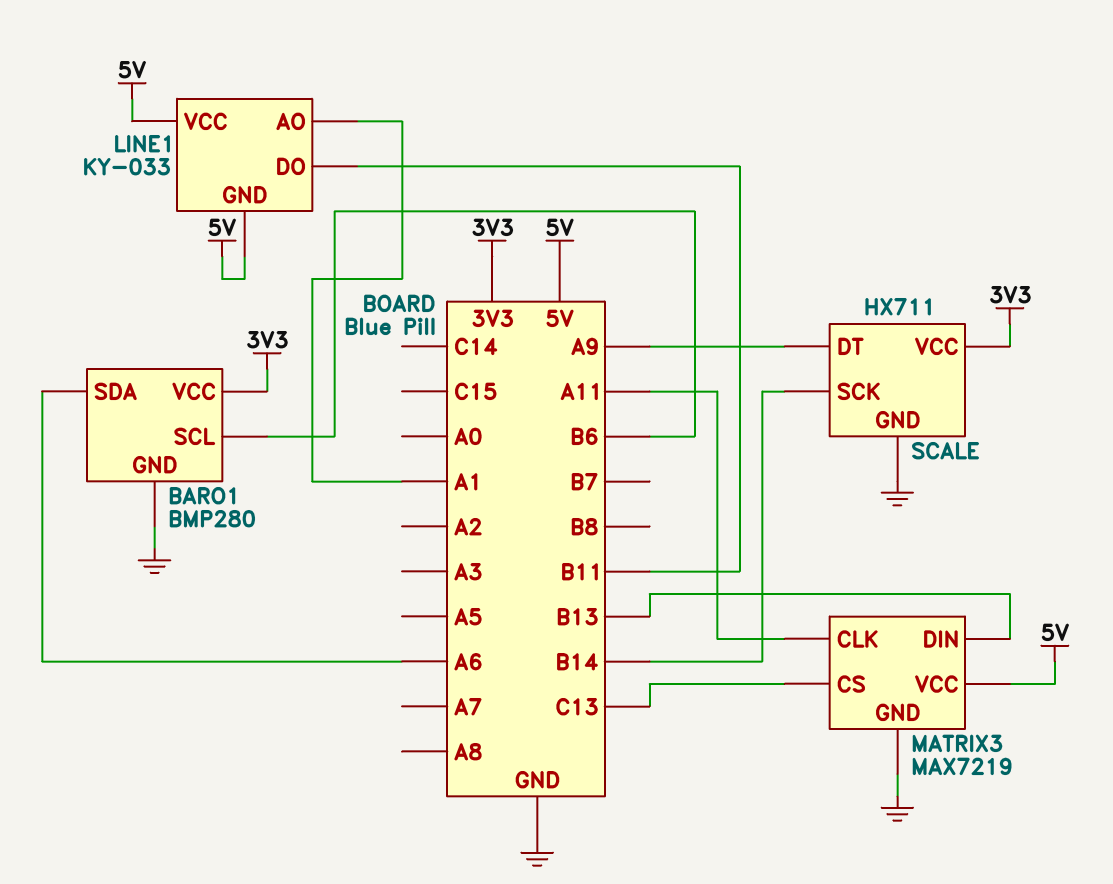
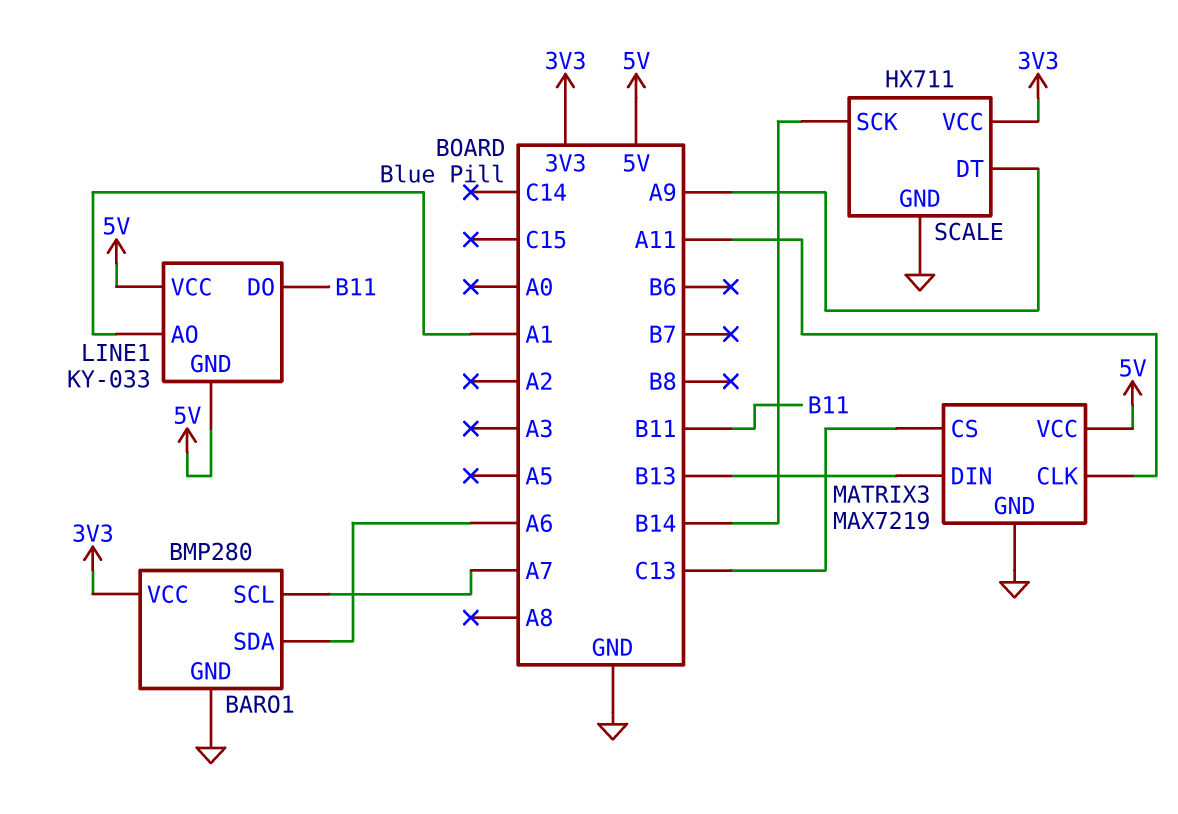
BARO1 pin SCL: B6 -> A7

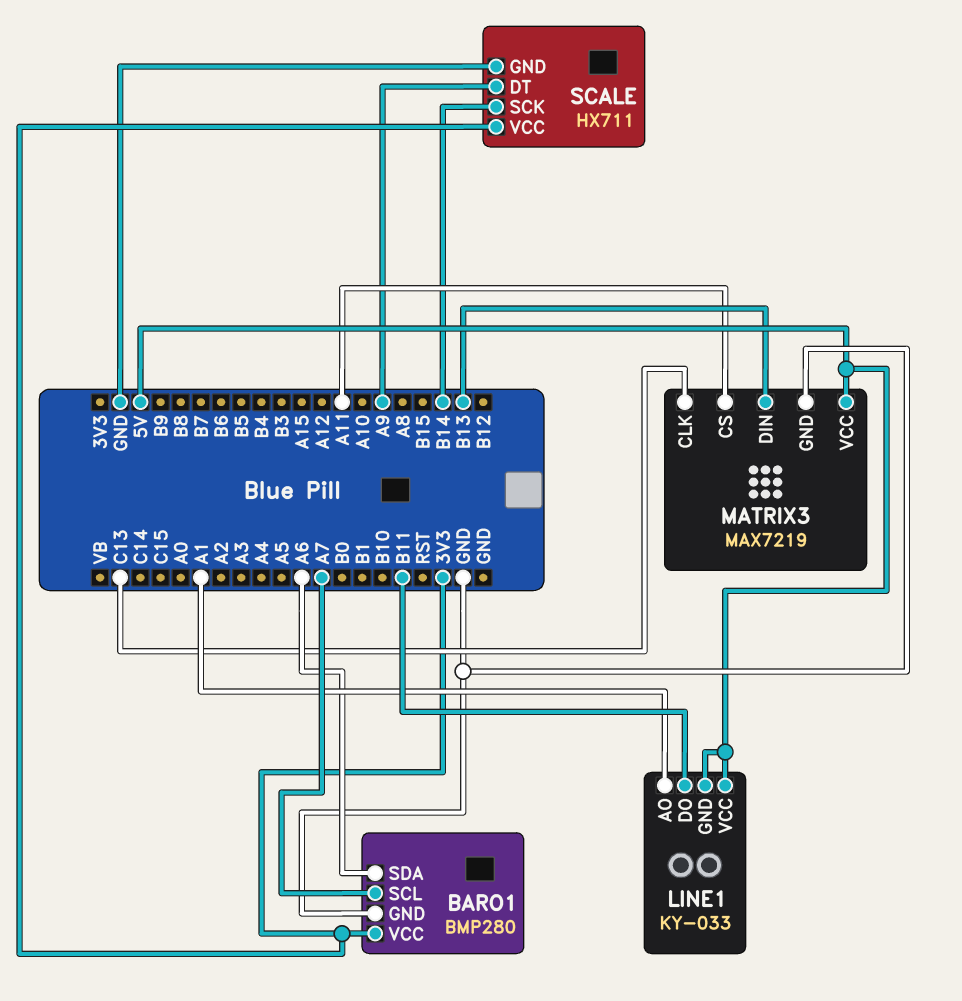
MATRIX3 pin CLK: A11 -> C13
MATRIX3 pin CS: C13 -> A11

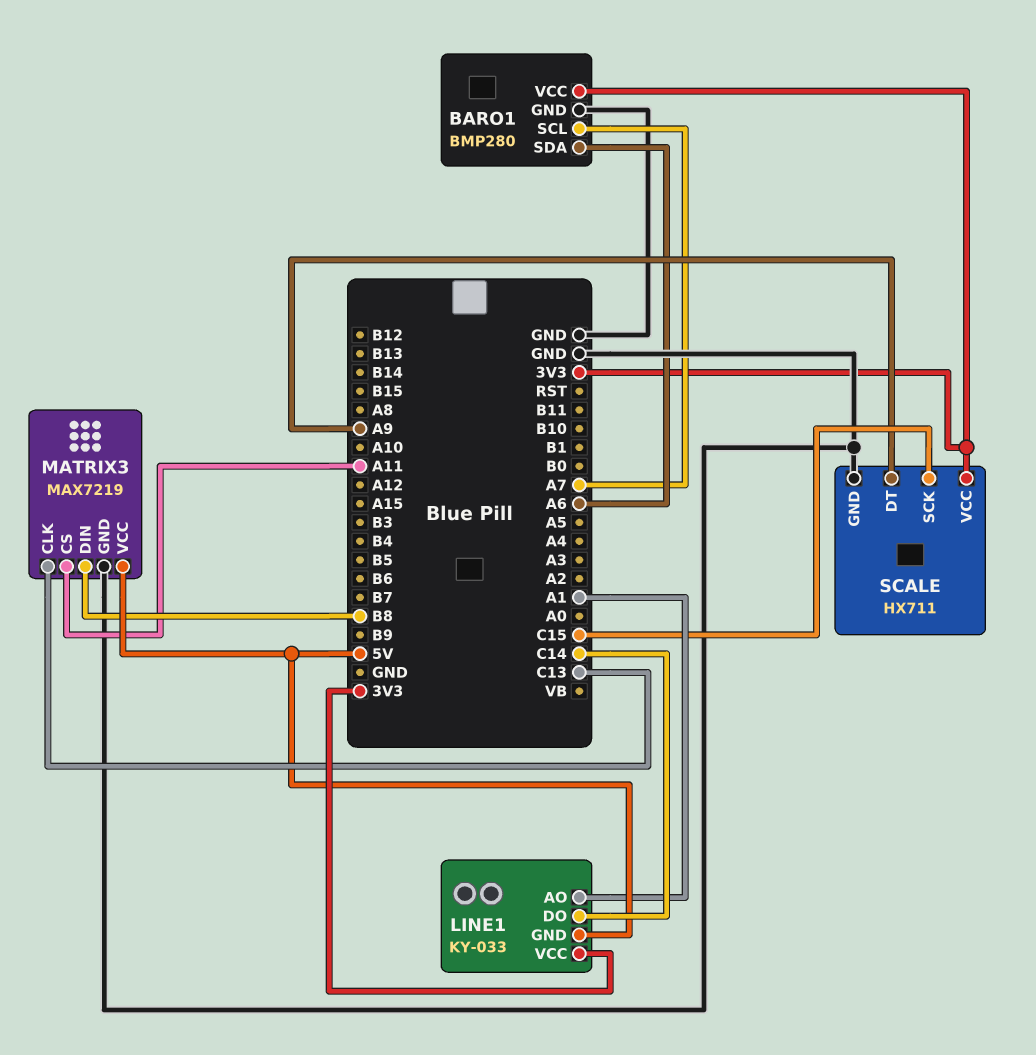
LINE1 pin DO: B11 -> C14
LINE1 pin VCC: 5V -> 3V3
MATRIX3 pin DIN: B13 -> B8
SCALE pin SCK: B14 -> C15

